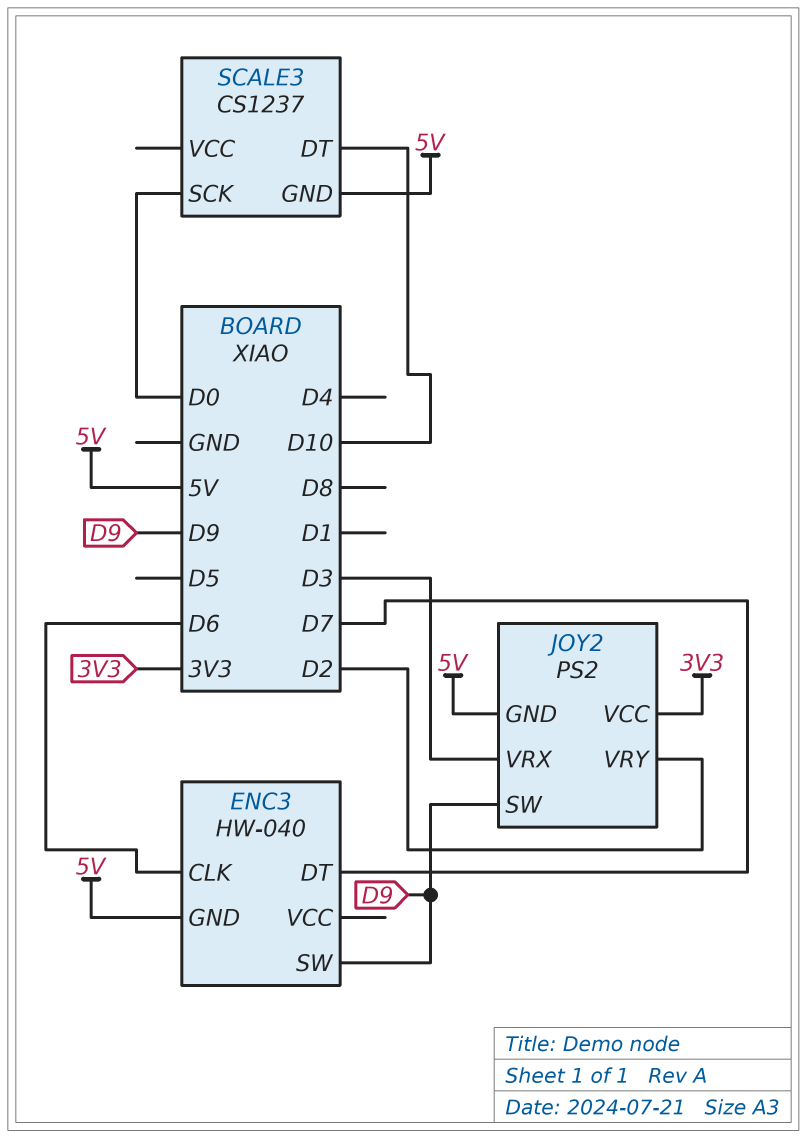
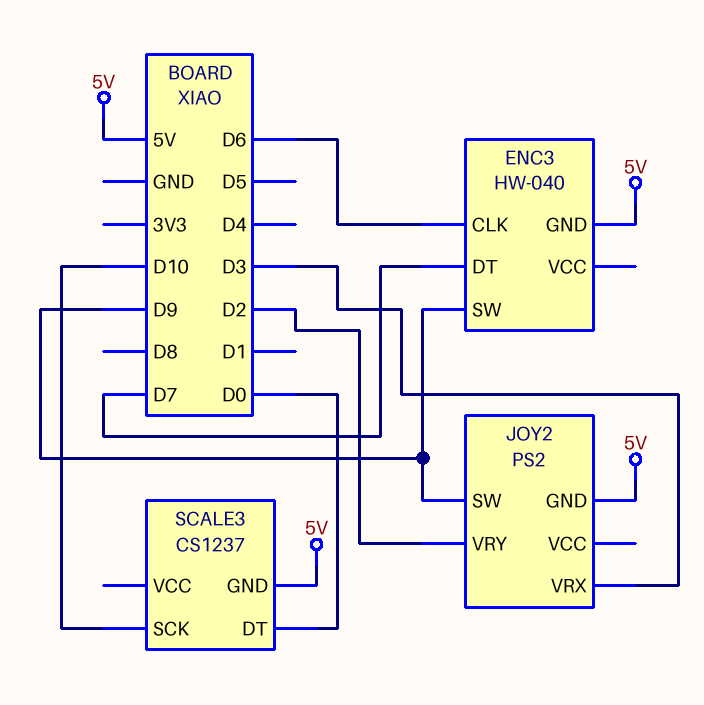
JOY2 pin VCC: 3V3 -> none
SCALE3 pin DT: D10 -> D0
SCALE3 pin SCK: D0 -> D10

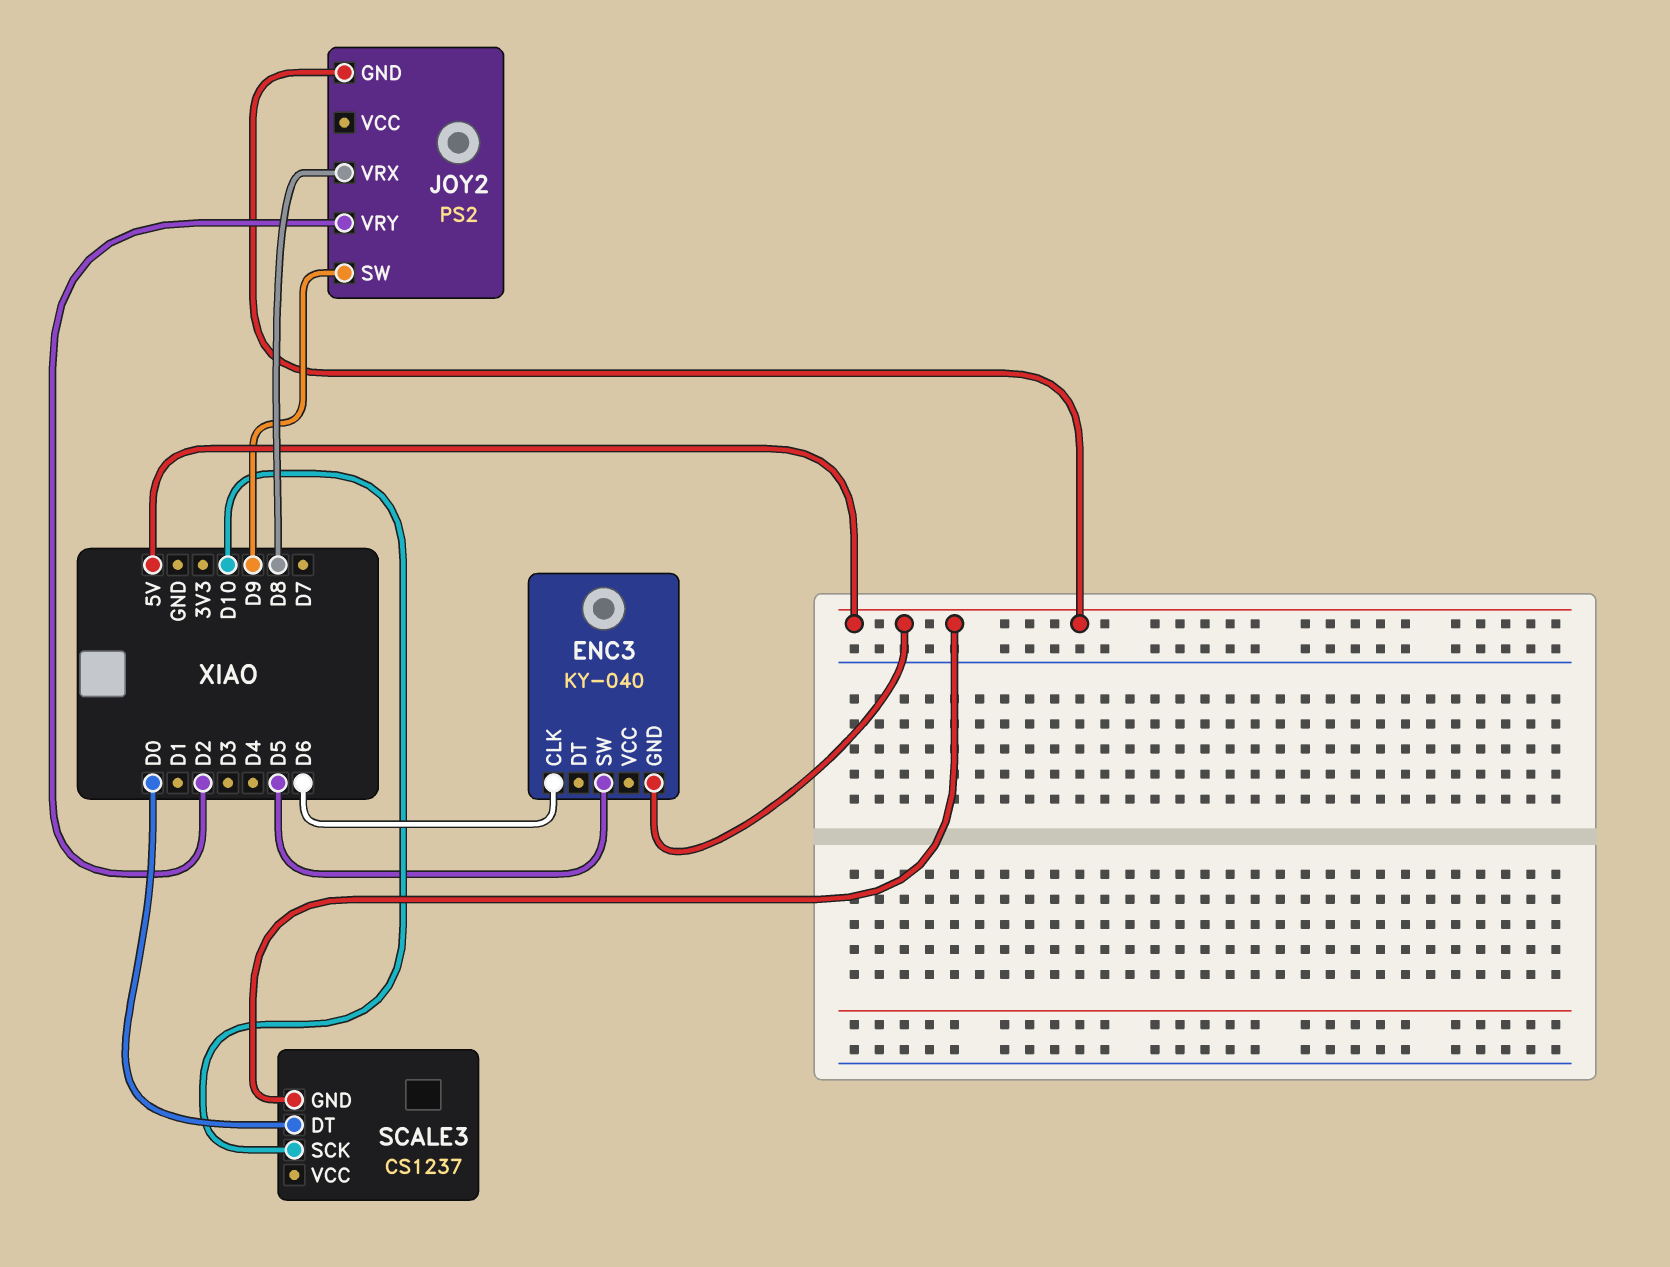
ENC3: HW-040 -> KY-040
ENC3 pin DT: D7 -> none
ENC3 pin SW: D9 -> D5
JOY2 pin VRX: D3 -> D8

